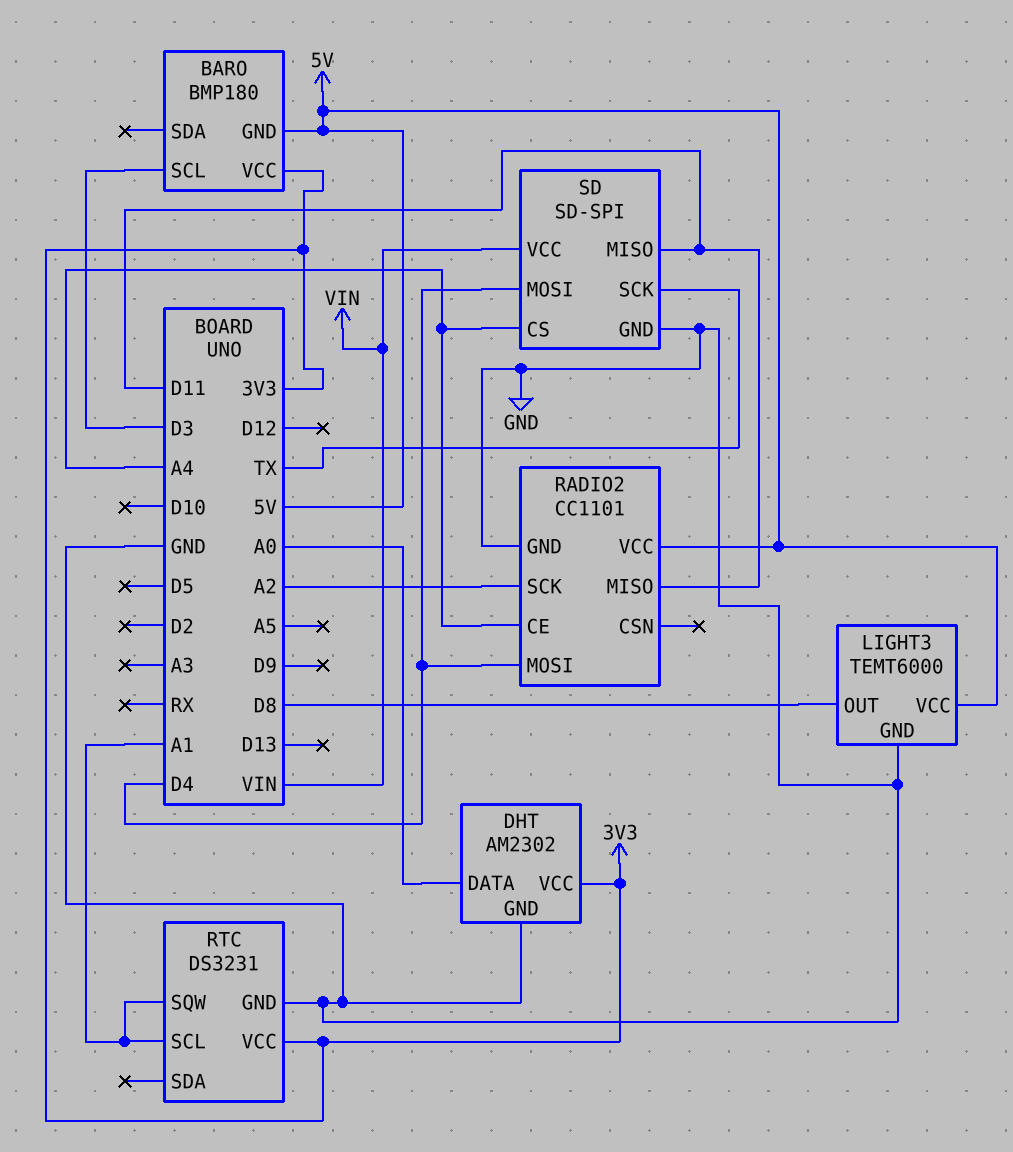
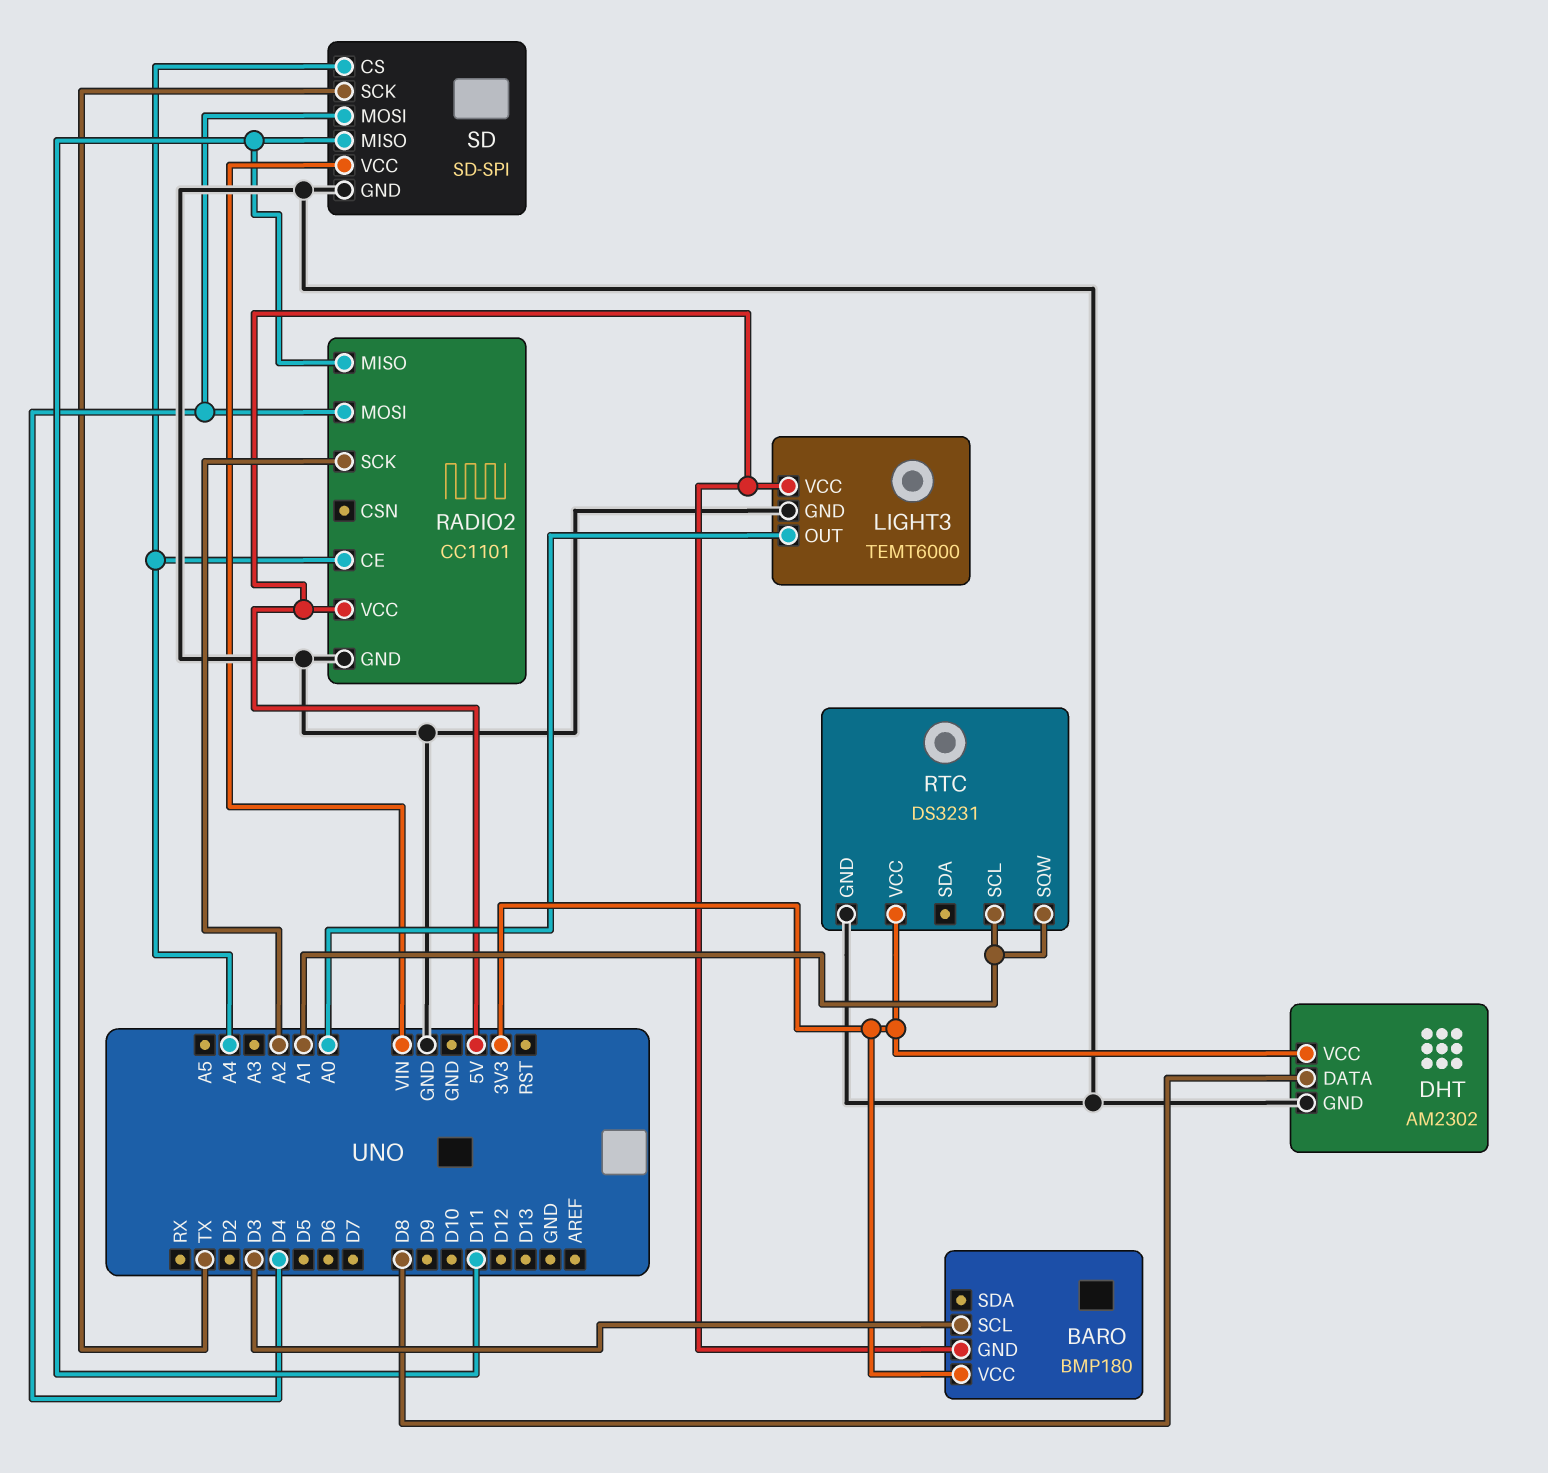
DHT pin DATA: A0 -> D8
LIGHT3 pin OUT: D8 -> A0

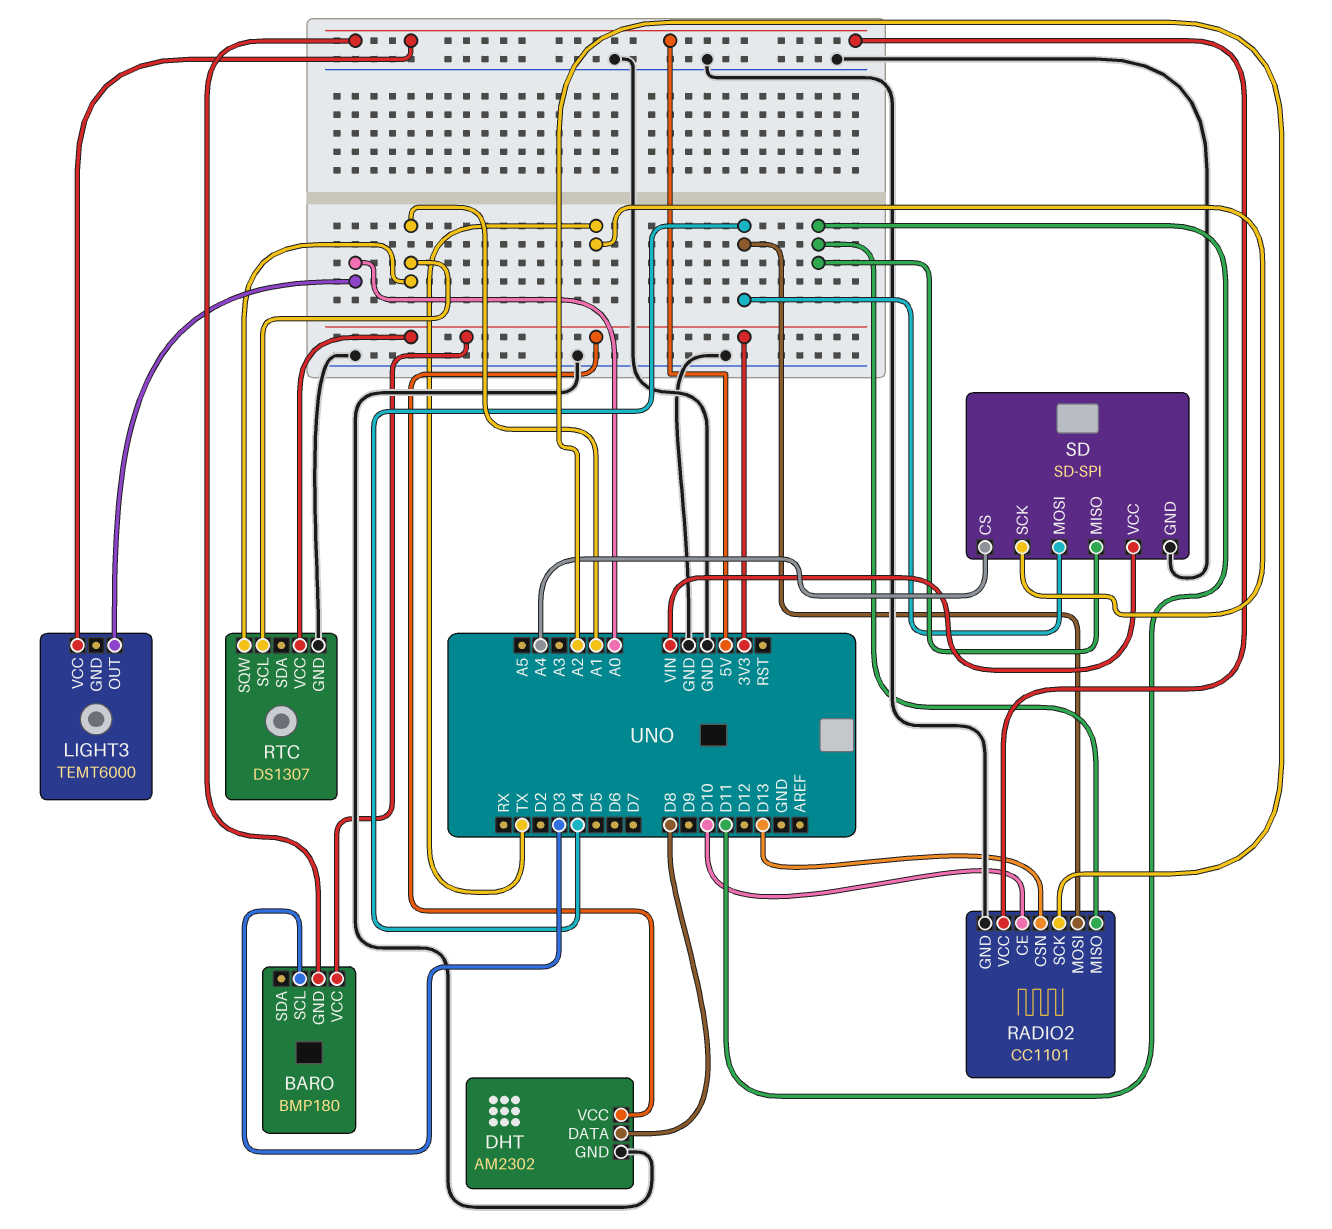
LIGHT3 pin GND: GND -> none
RADIO2 pin CE: A4 -> D10
RADIO2 pin CSN: none -> D13
RTC: DS3231 -> DS1307

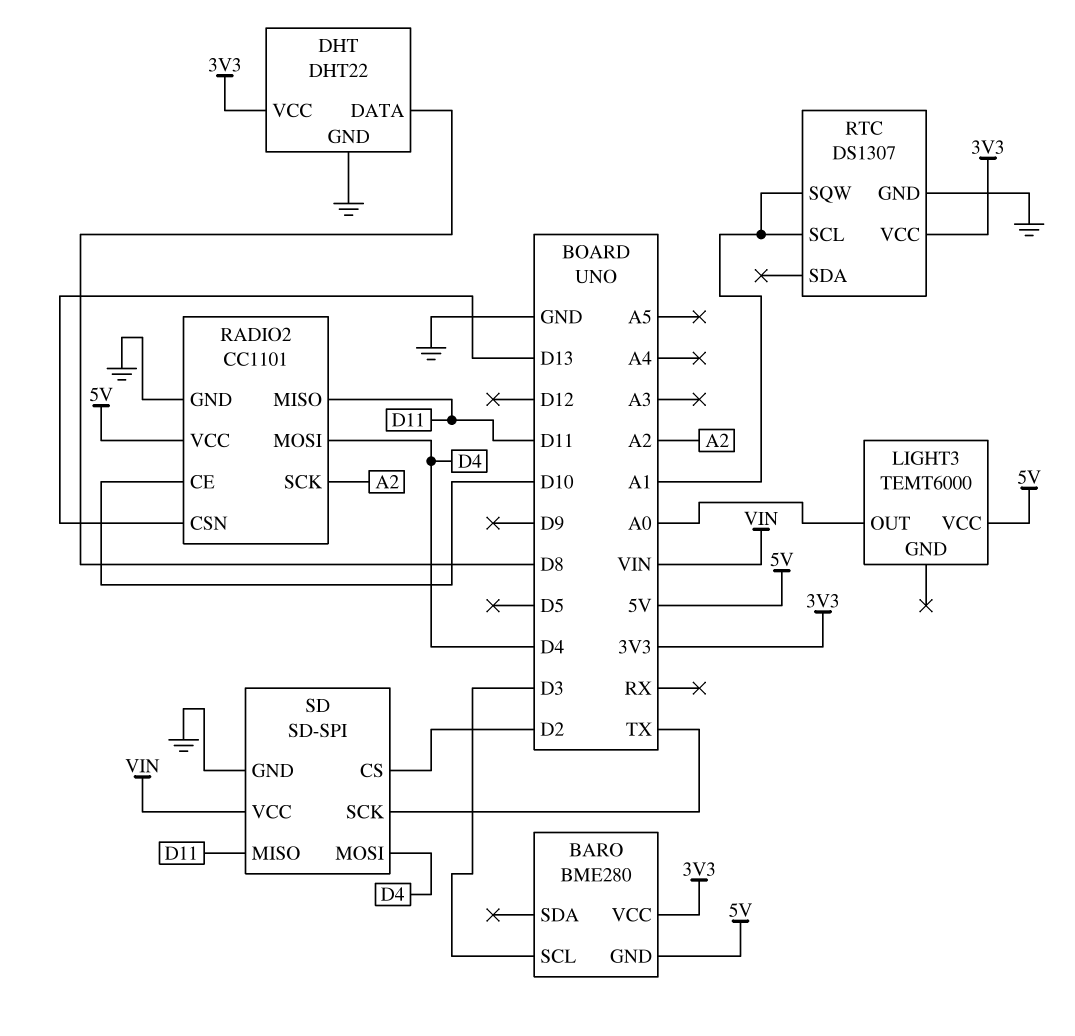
BARO: BMP180 -> BME280
DHT: AM2302 -> DHT22
SD pin CS: A4 -> D2

